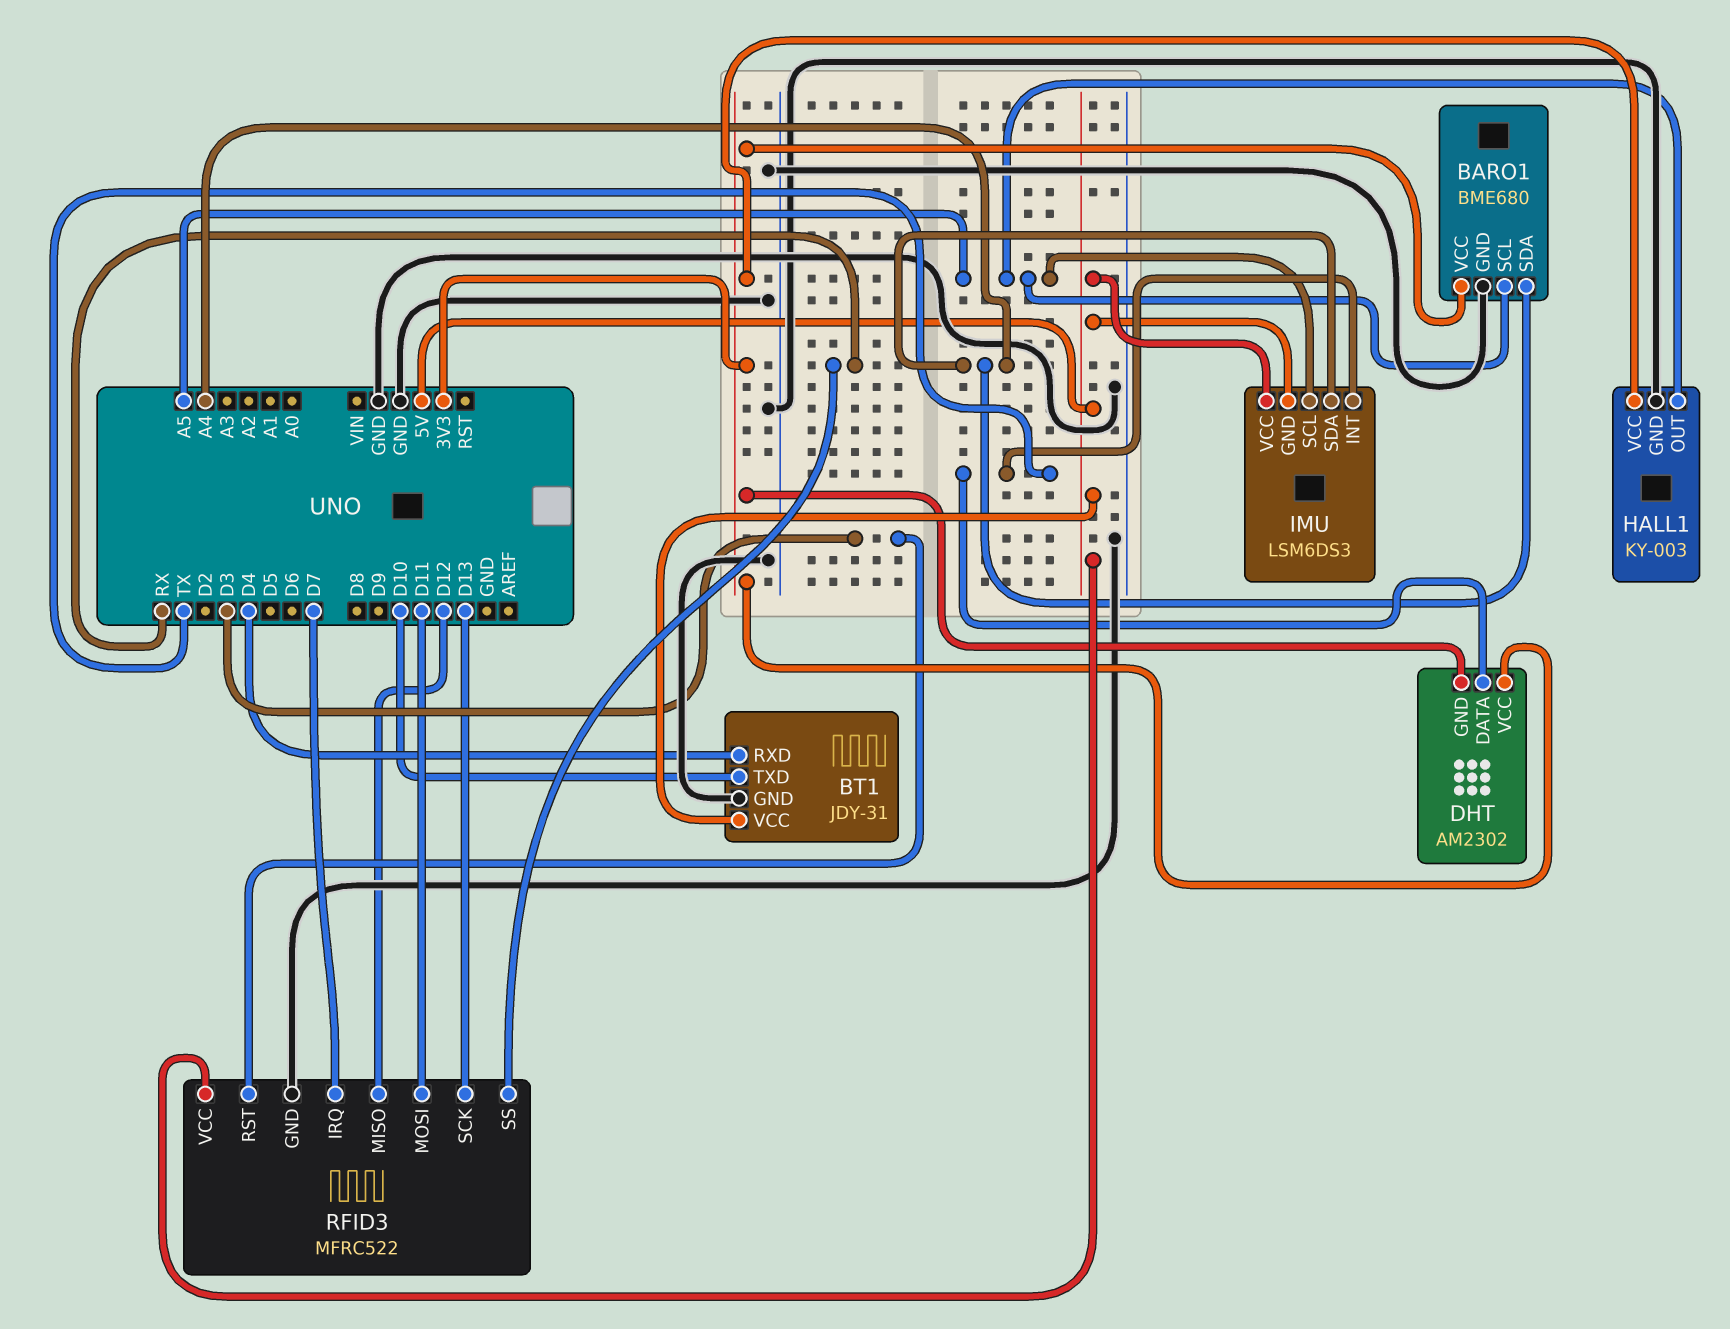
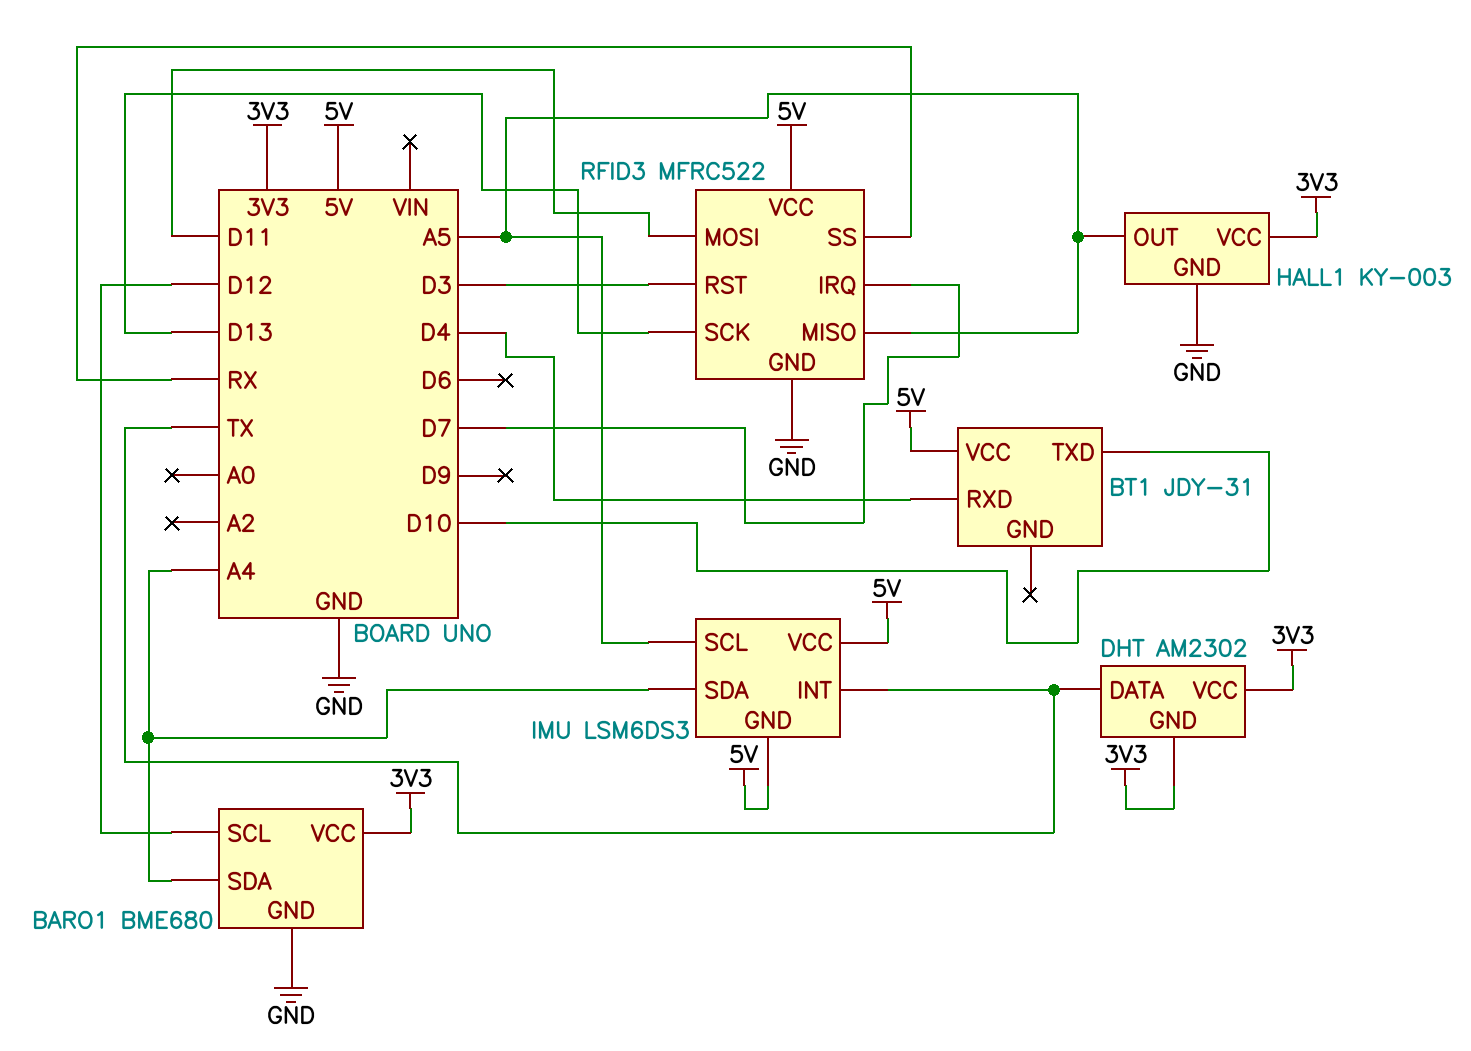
BARO1 pin SCL: A5 -> D12
BT1 pin GND: GND -> none
RFID3 pin MISO: D12 -> A5

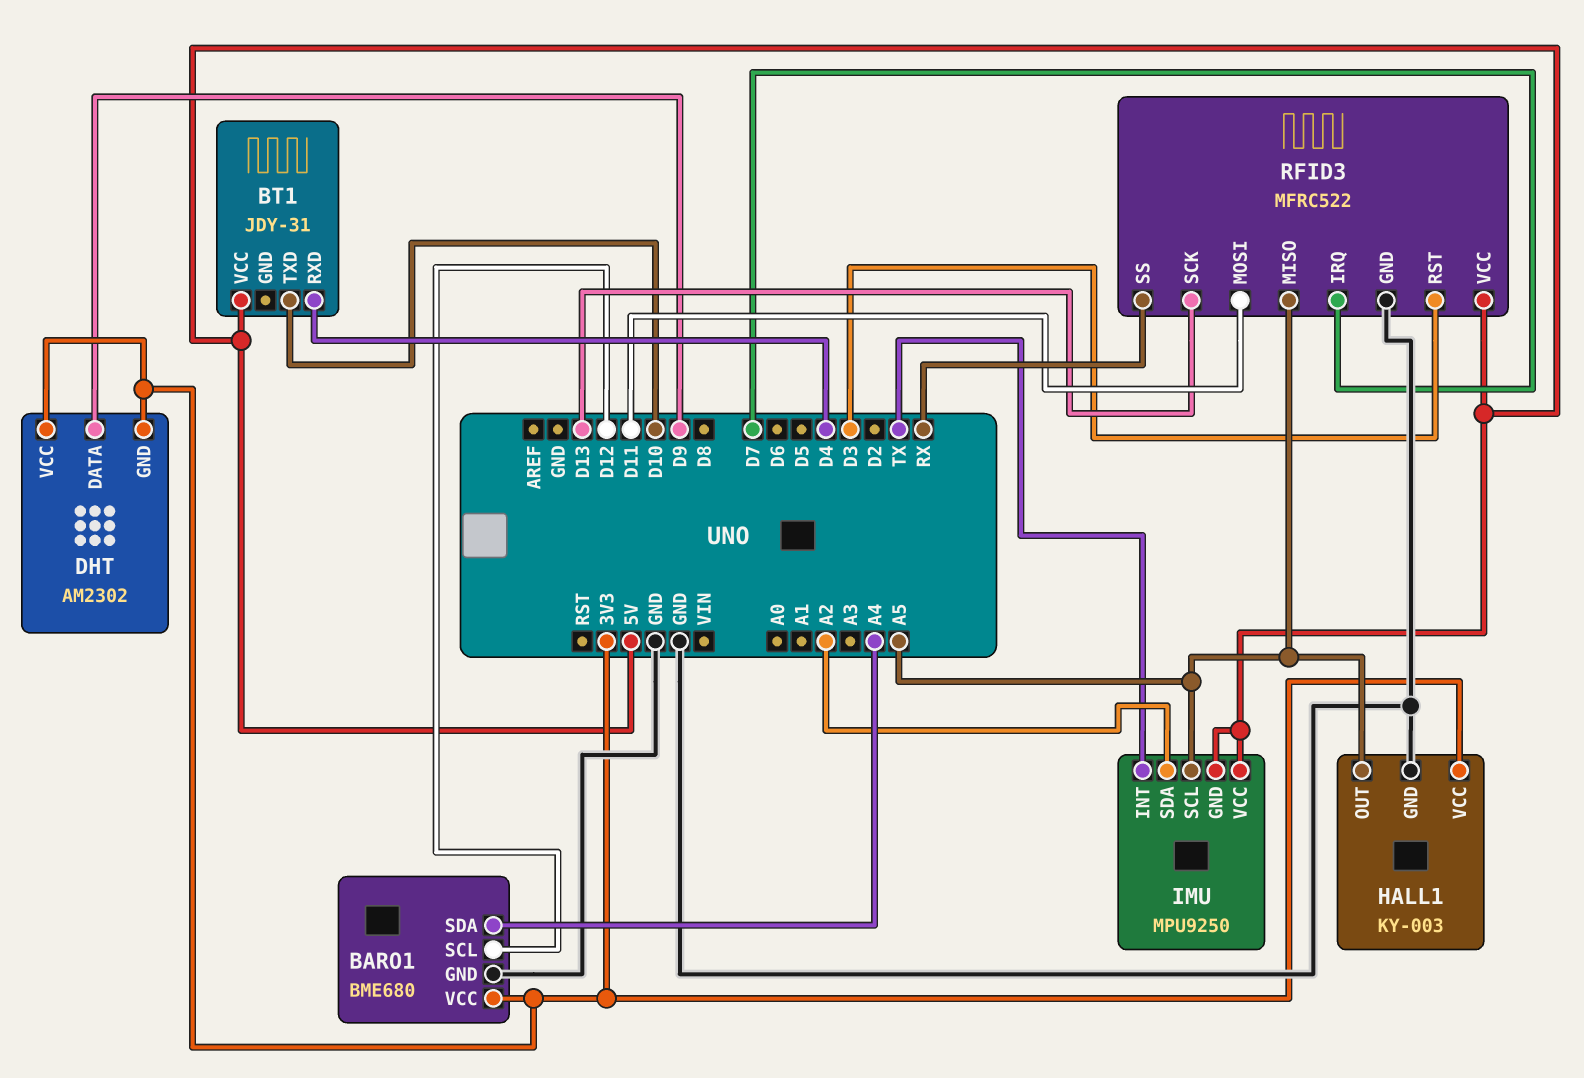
DHT pin DATA: TX -> D9
IMU: LSM6DS3 -> MPU9250
IMU pin SDA: A4 -> A2

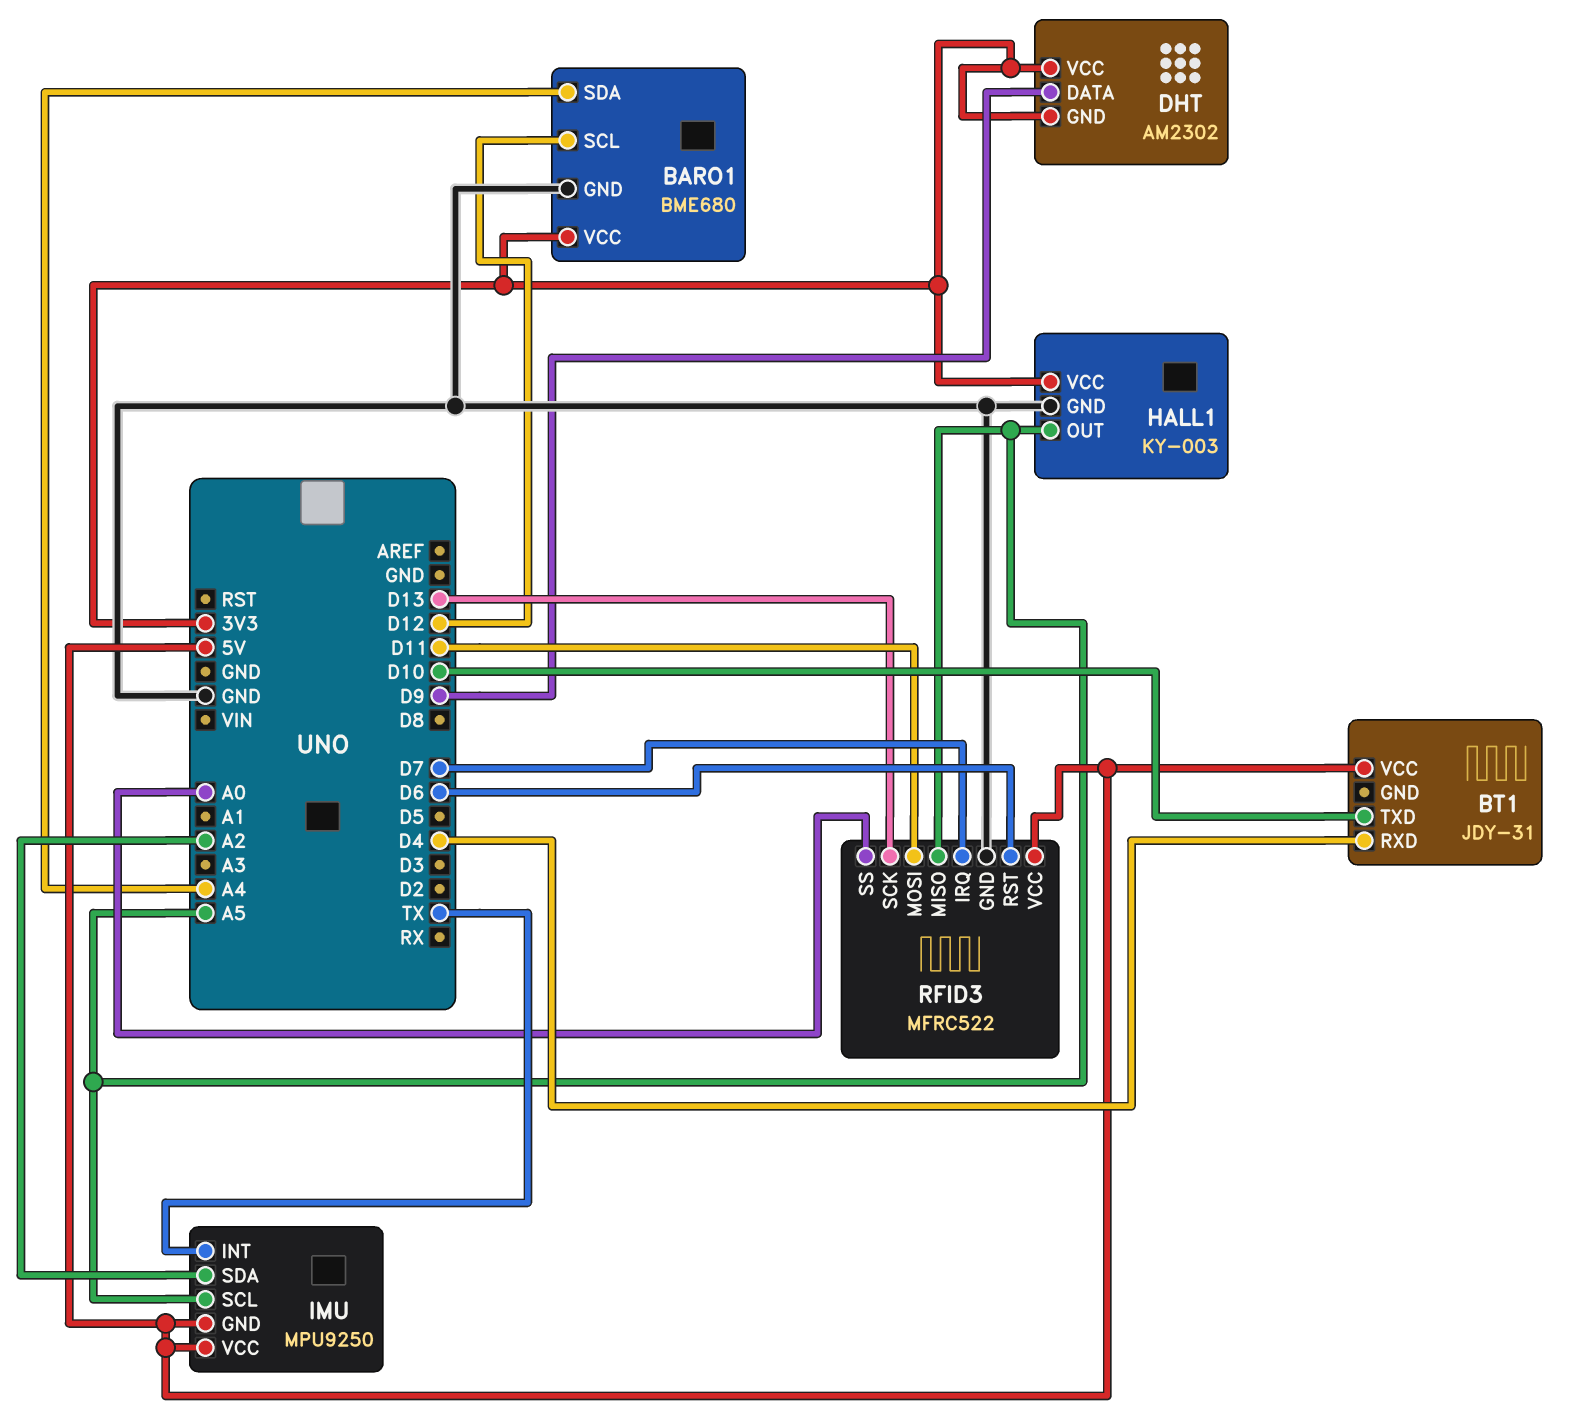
RFID3 pin RST: D3 -> D6
RFID3 pin SS: RX -> A0

